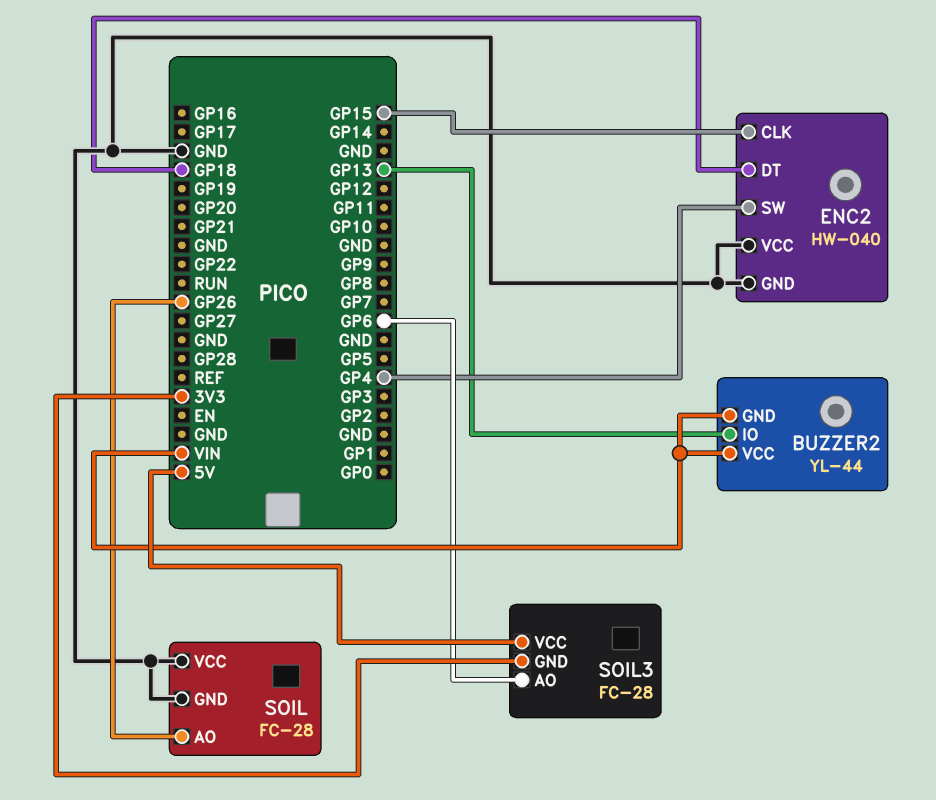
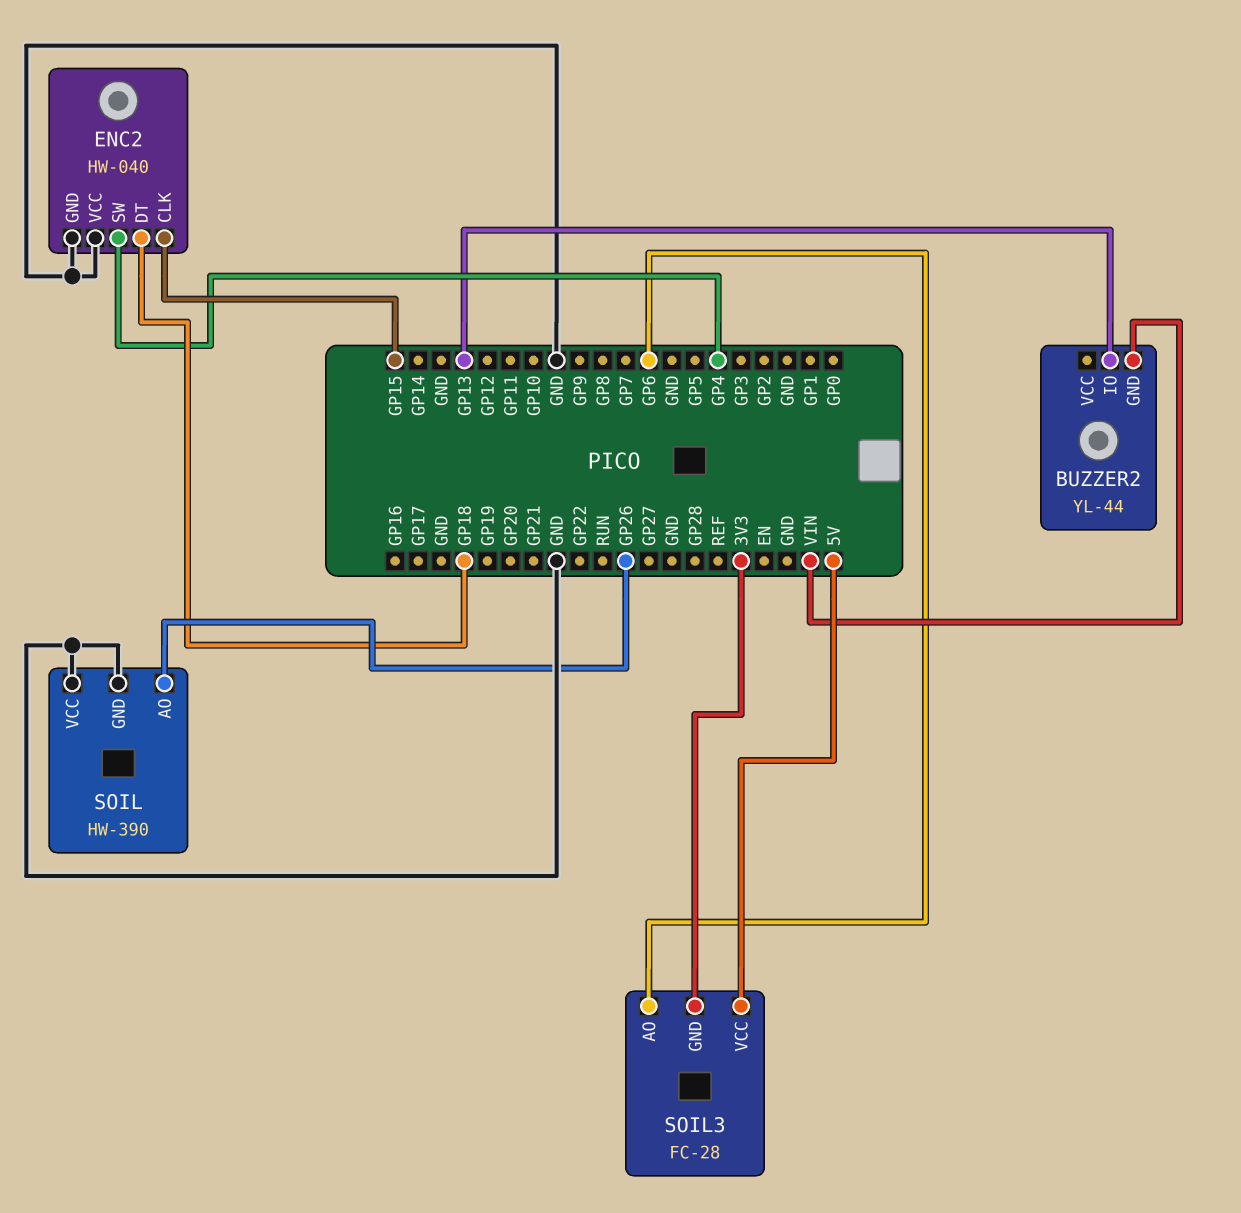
BUZZER2 pin VCC: VIN -> none
SOIL: FC-28 -> HW-390

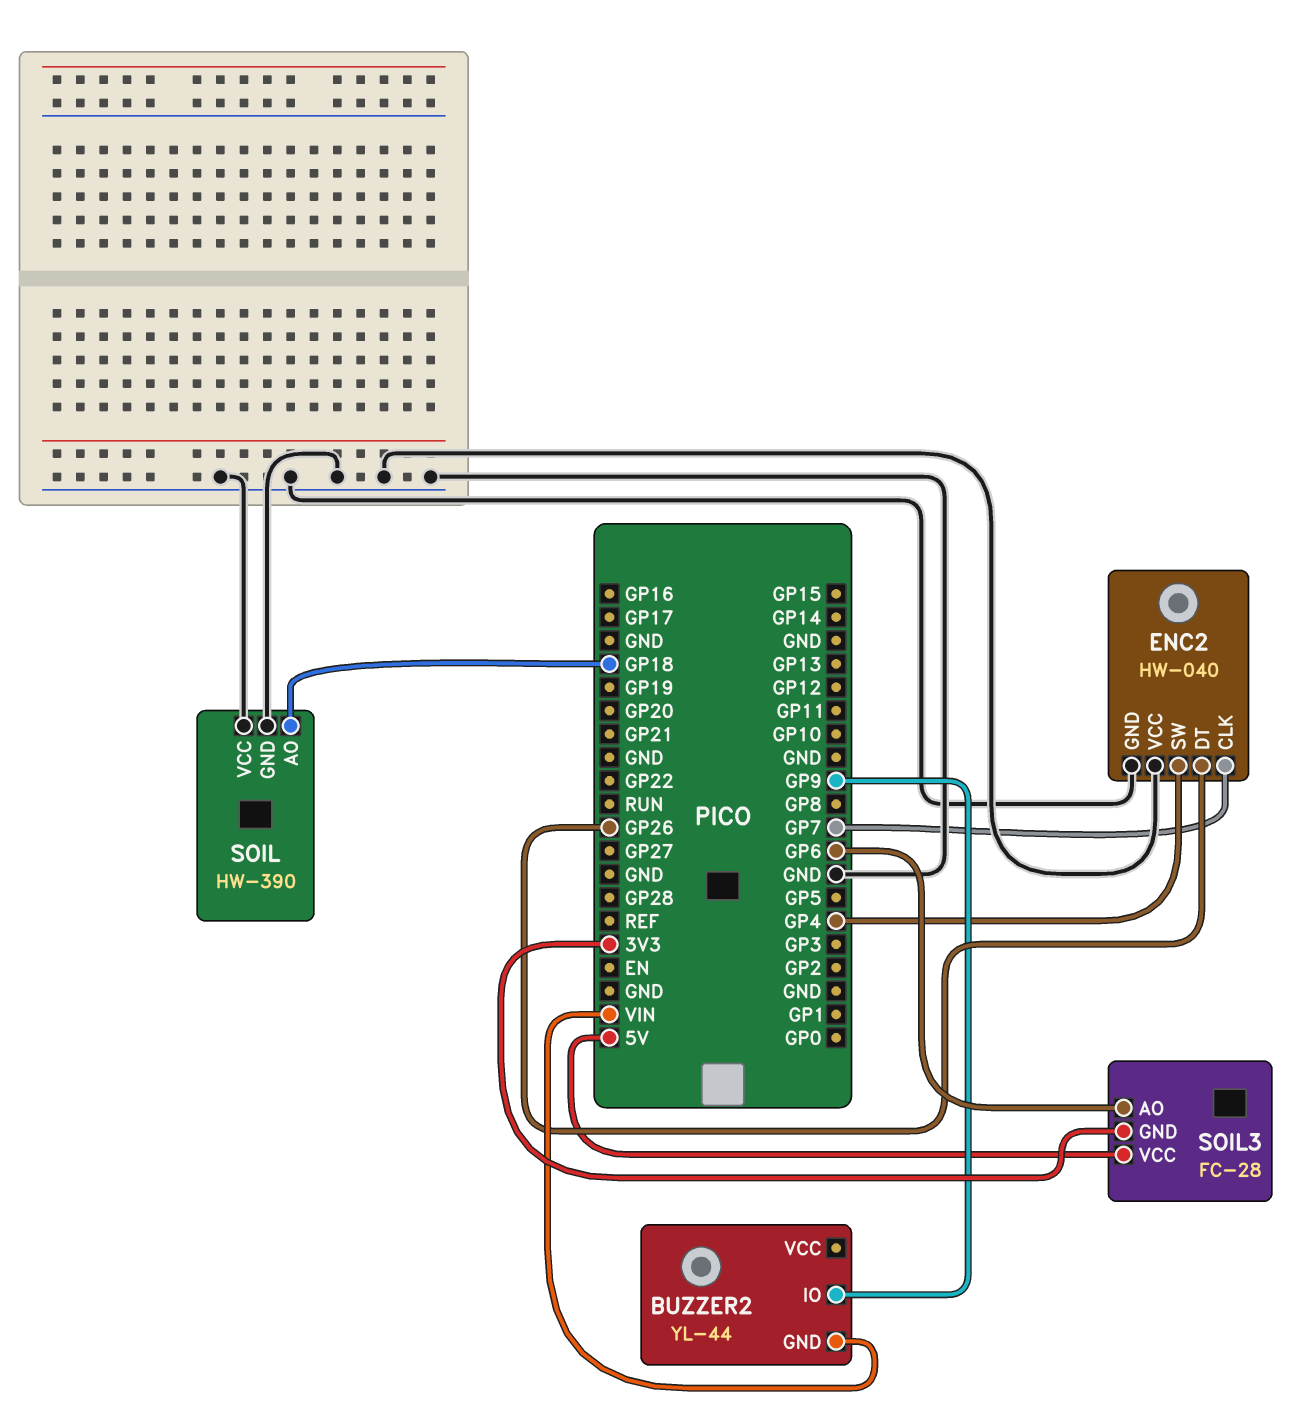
BUZZER2 pin IO: GP13 -> GP9
ENC2 pin CLK: GP15 -> GP7
ENC2 pin DT: GP18 -> GP26
SOIL pin AO: GP26 -> GP18

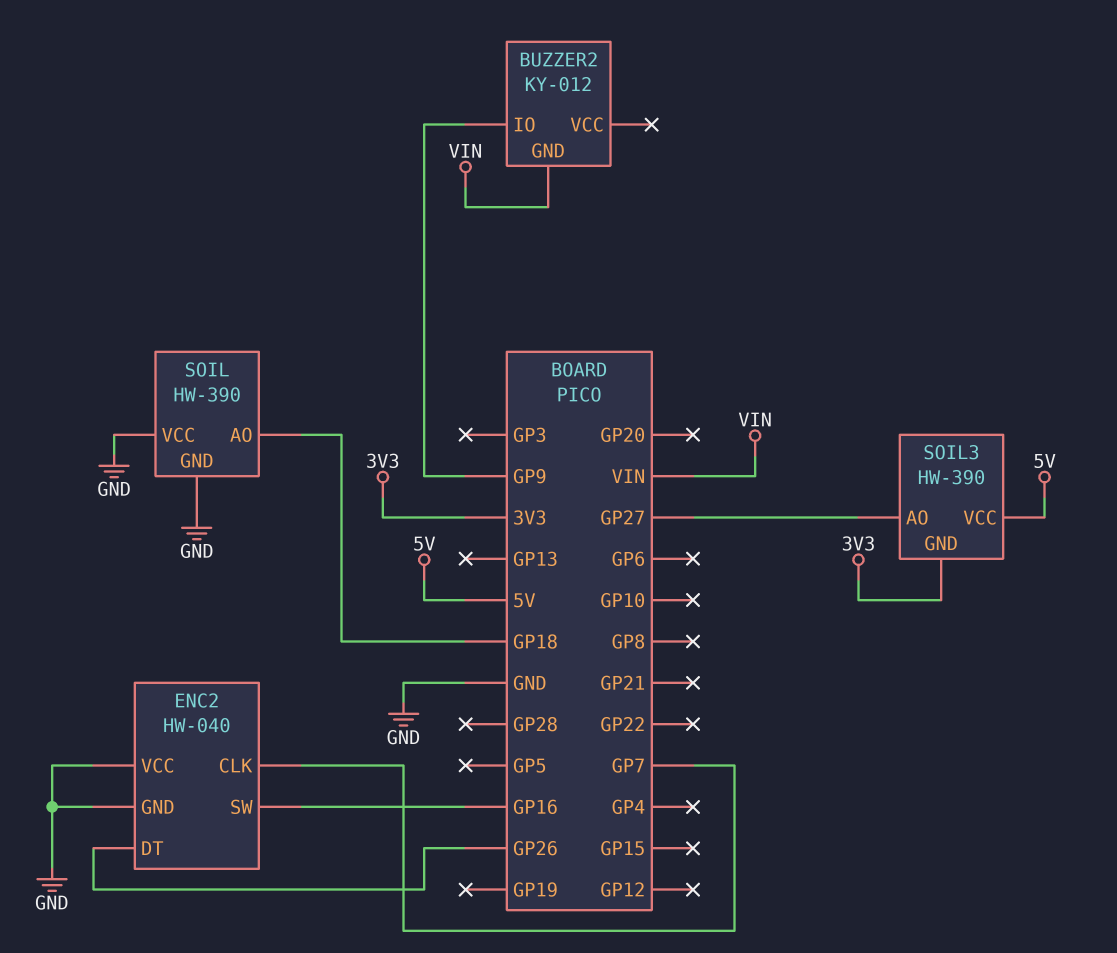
BUZZER2: YL-44 -> KY-012
ENC2 pin SW: GP4 -> GP16
SOIL3: FC-28 -> HW-390
SOIL3 pin AO: GP6 -> GP27

